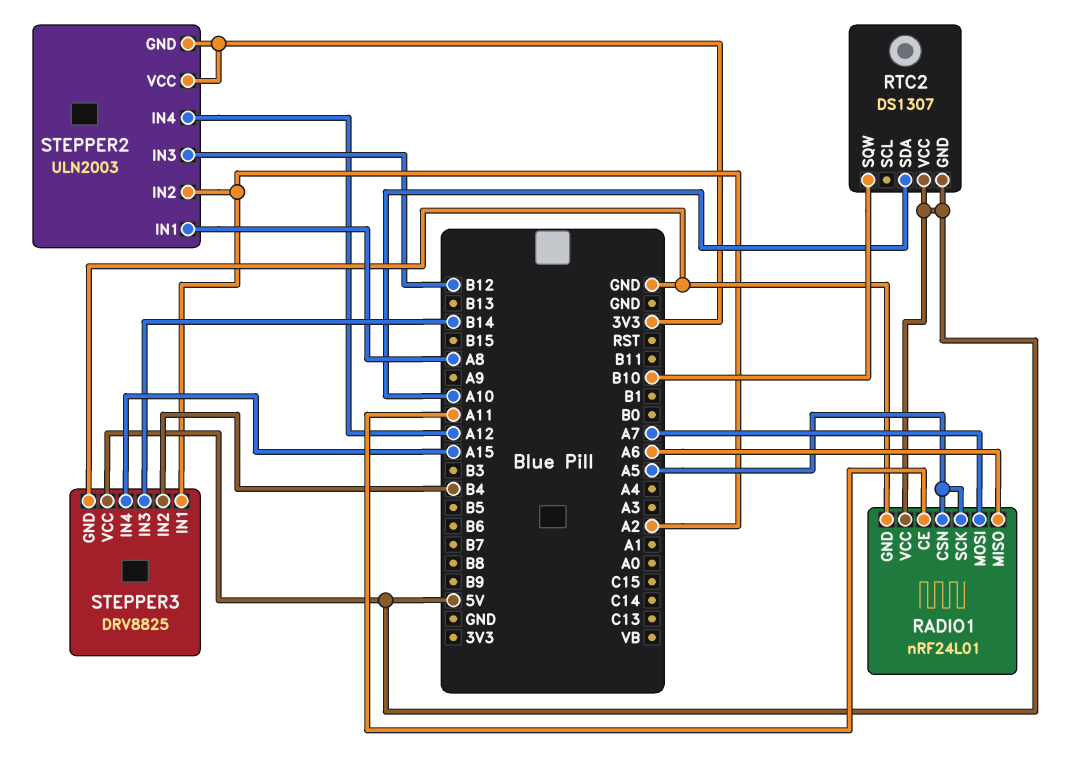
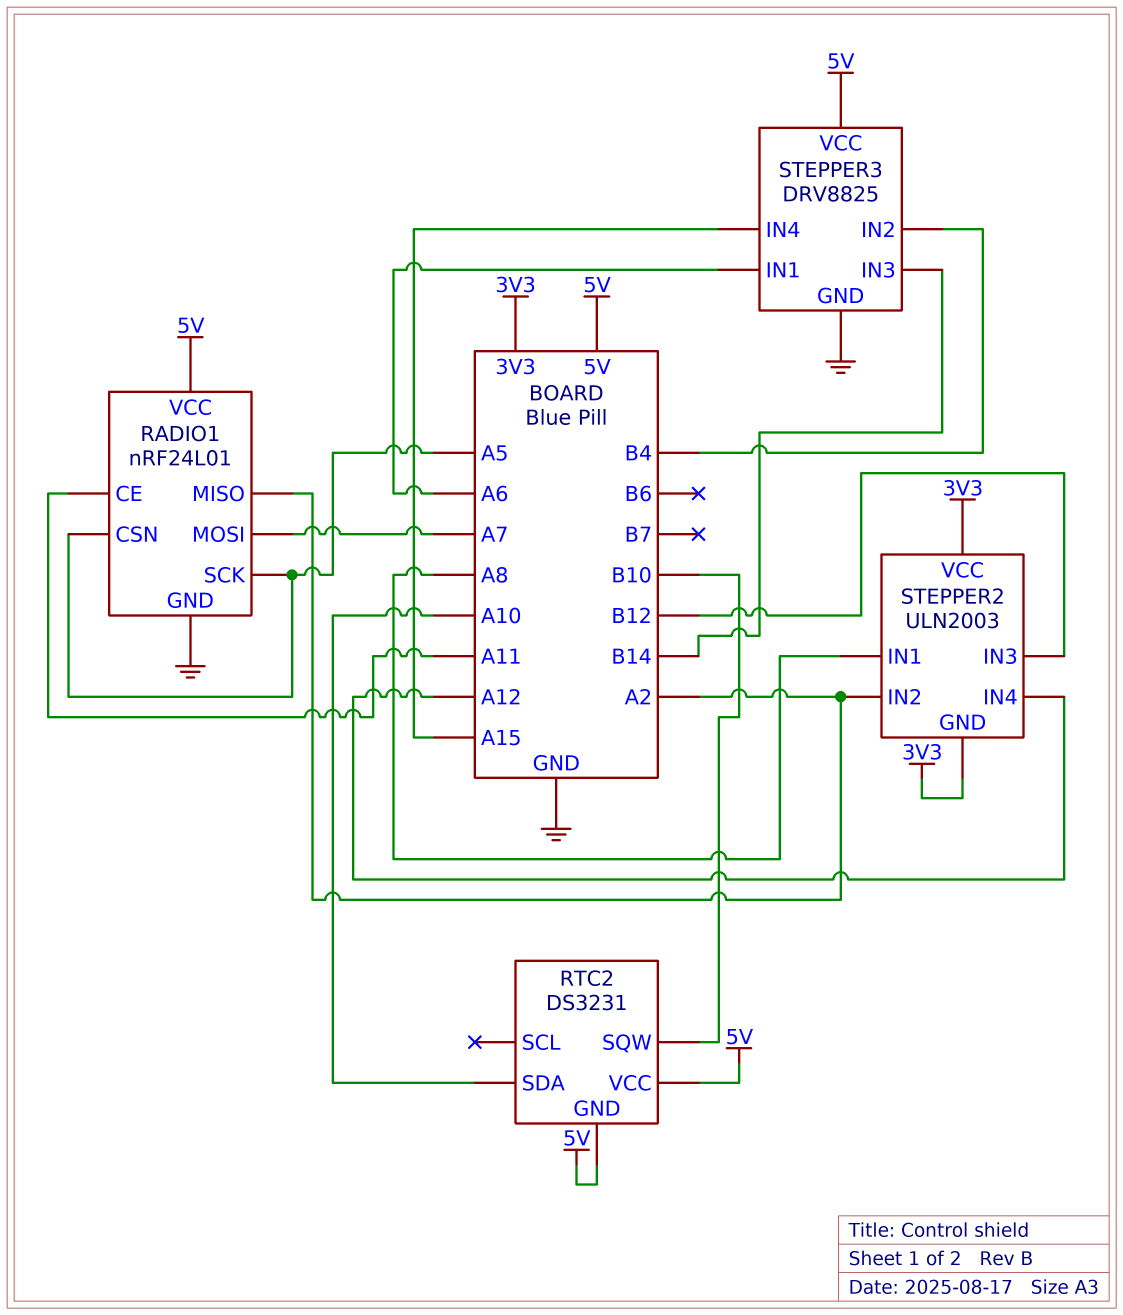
RADIO1 pin MISO: A6 -> A2
RTC2: DS1307 -> DS3231
STEPPER3 pin IN1: A2 -> A6

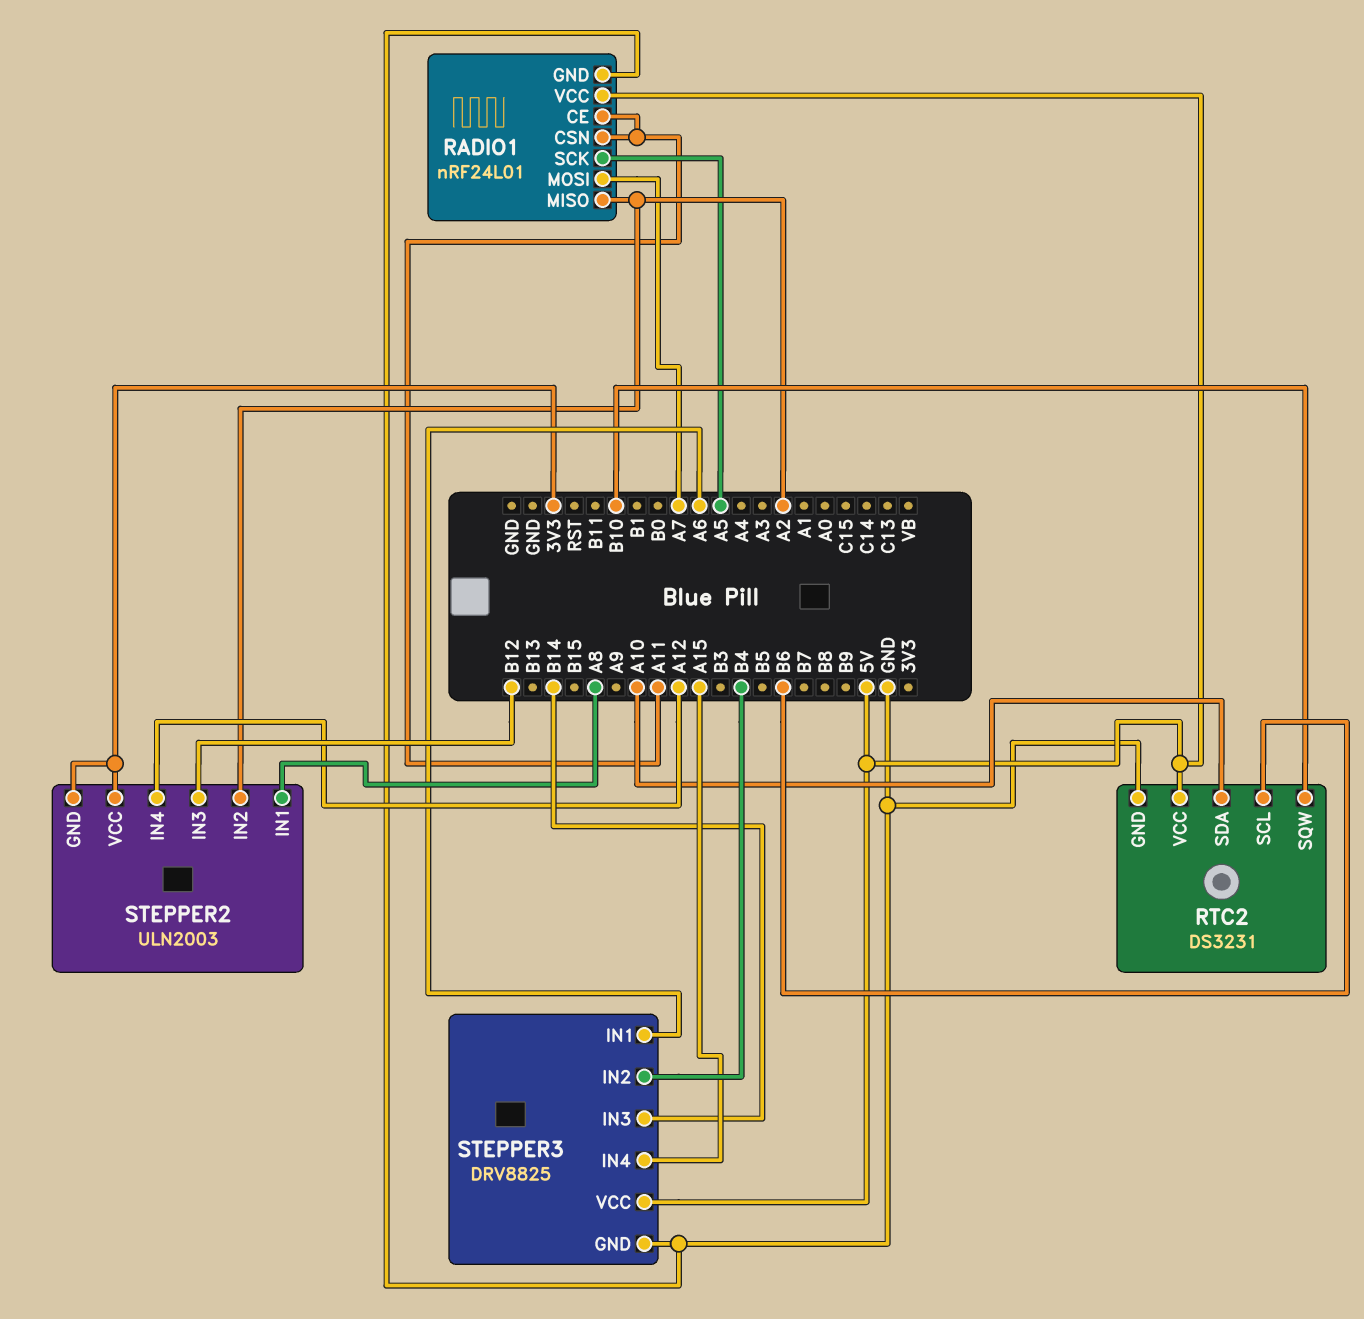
RADIO1 pin CSN: A5 -> A11
RTC2 pin GND: 5V -> GND
RTC2 pin SCL: none -> B6

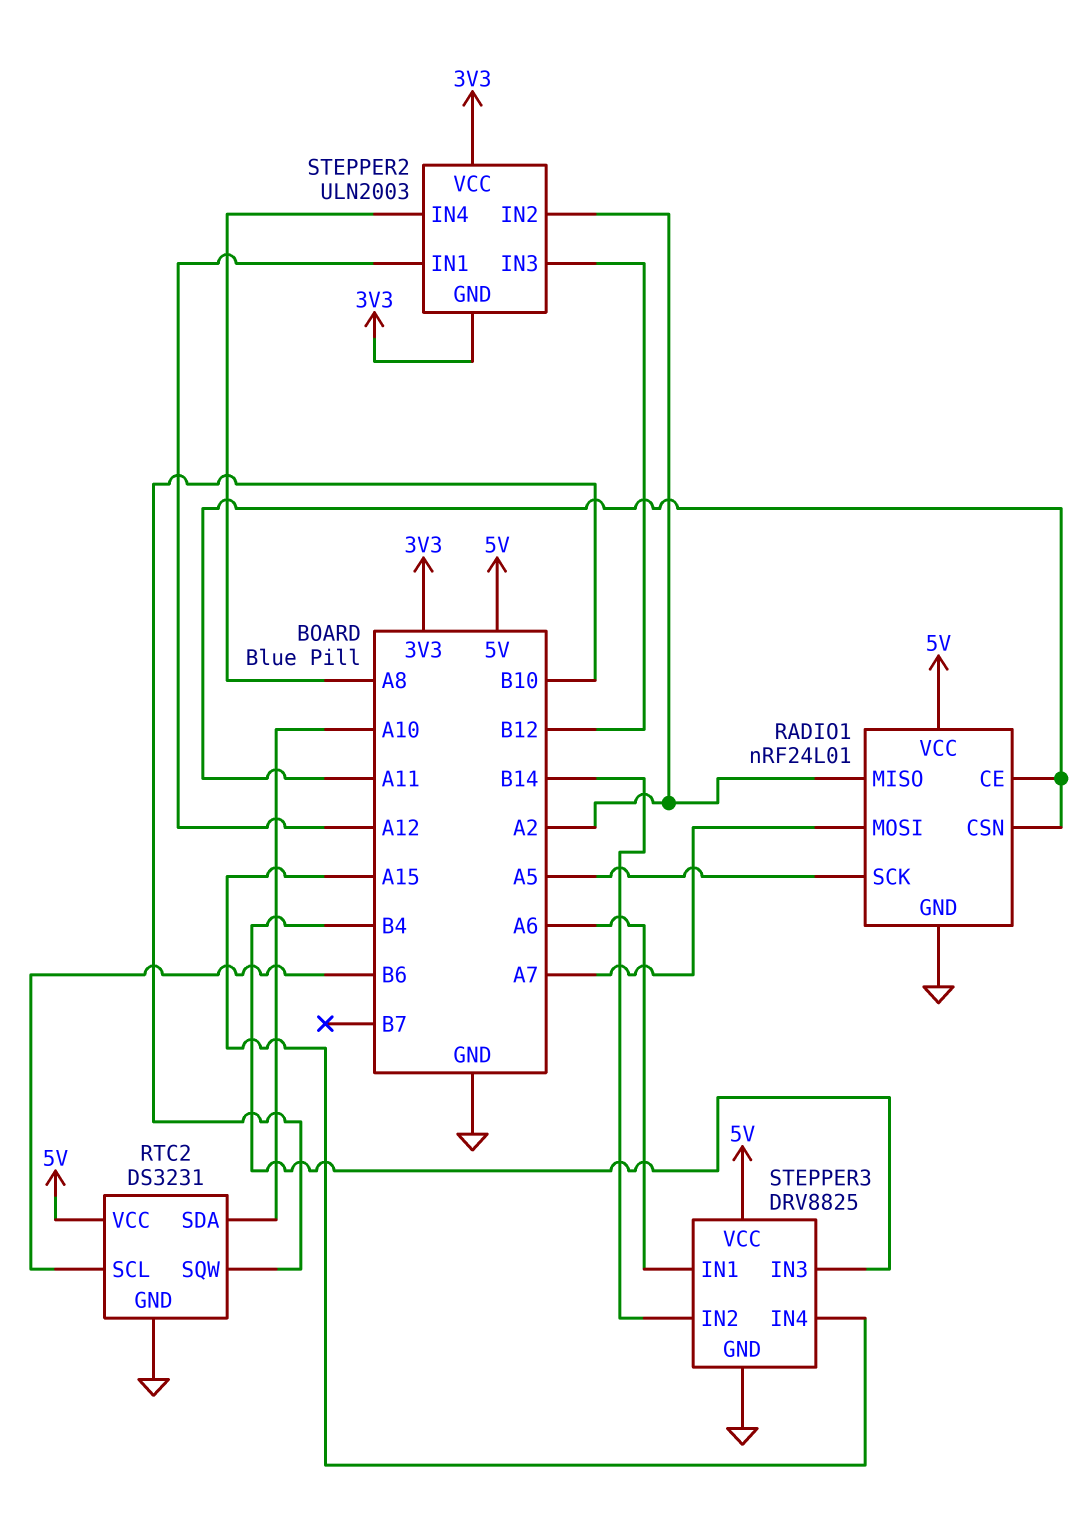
STEPPER2 pin IN1: A8 -> A12
STEPPER2 pin IN4: A12 -> A8
STEPPER3 pin IN2: B4 -> B14
STEPPER3 pin IN3: B14 -> B4

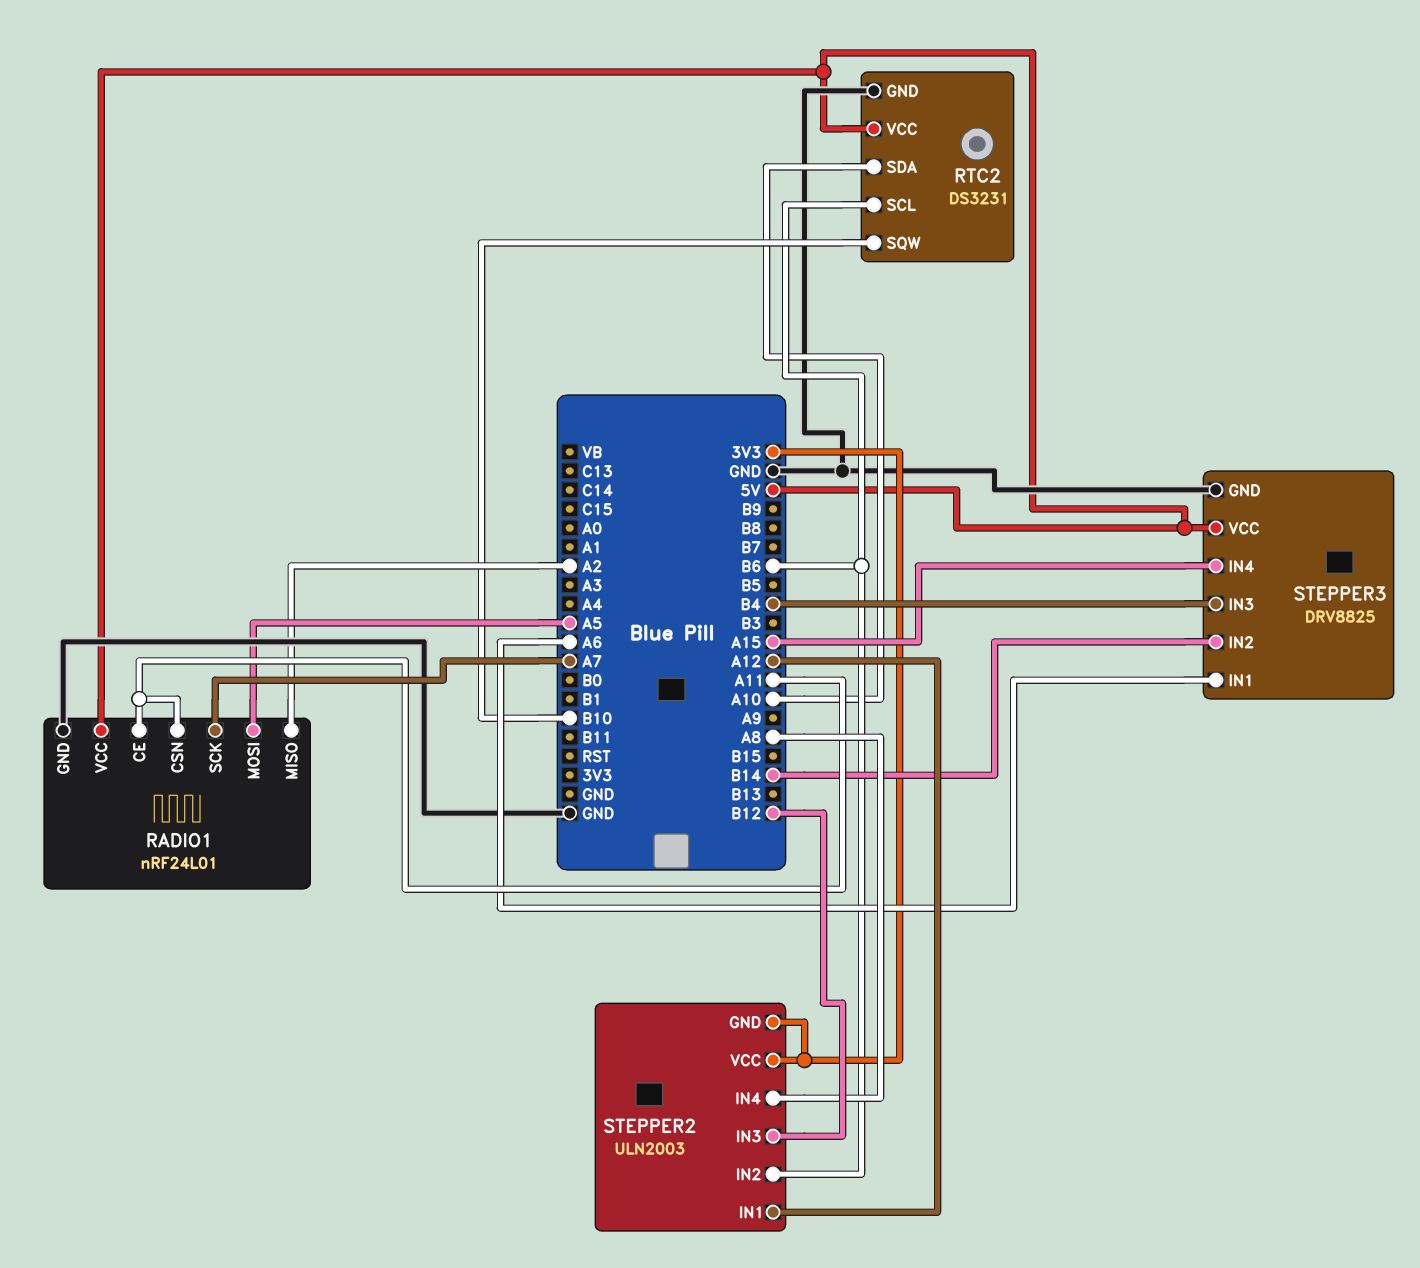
RADIO1 pin MOSI: A7 -> A5
RADIO1 pin SCK: A5 -> A7
STEPPER2 pin IN2: A2 -> B6

